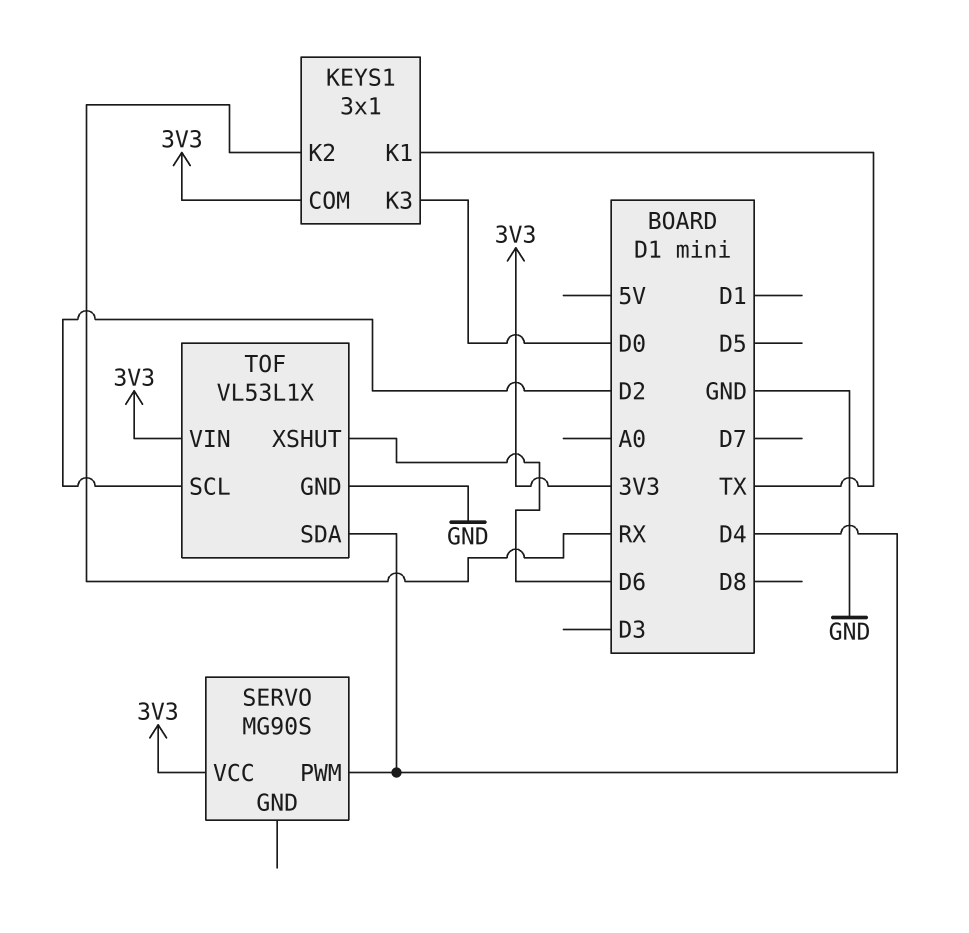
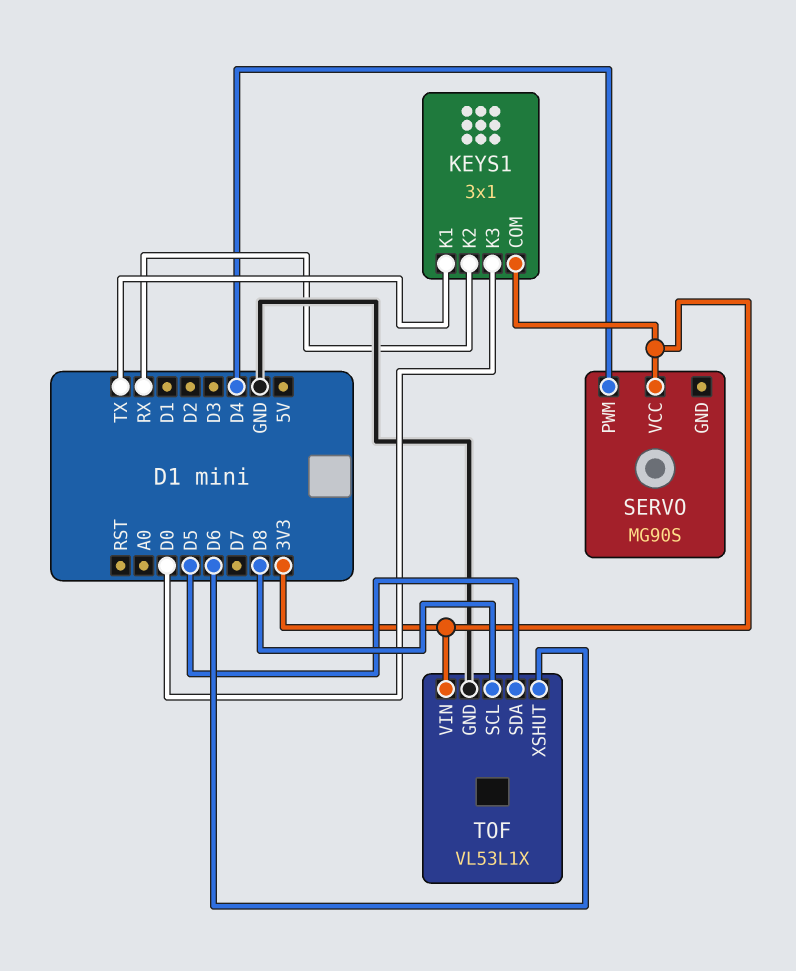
TOF pin SCL: D2 -> D8
TOF pin SDA: D4 -> D5

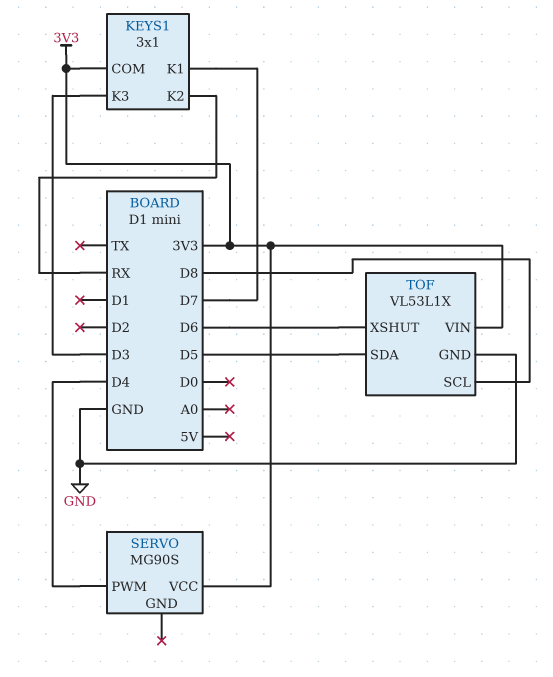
KEYS1 pin K1: TX -> D7
KEYS1 pin K3: D0 -> D3

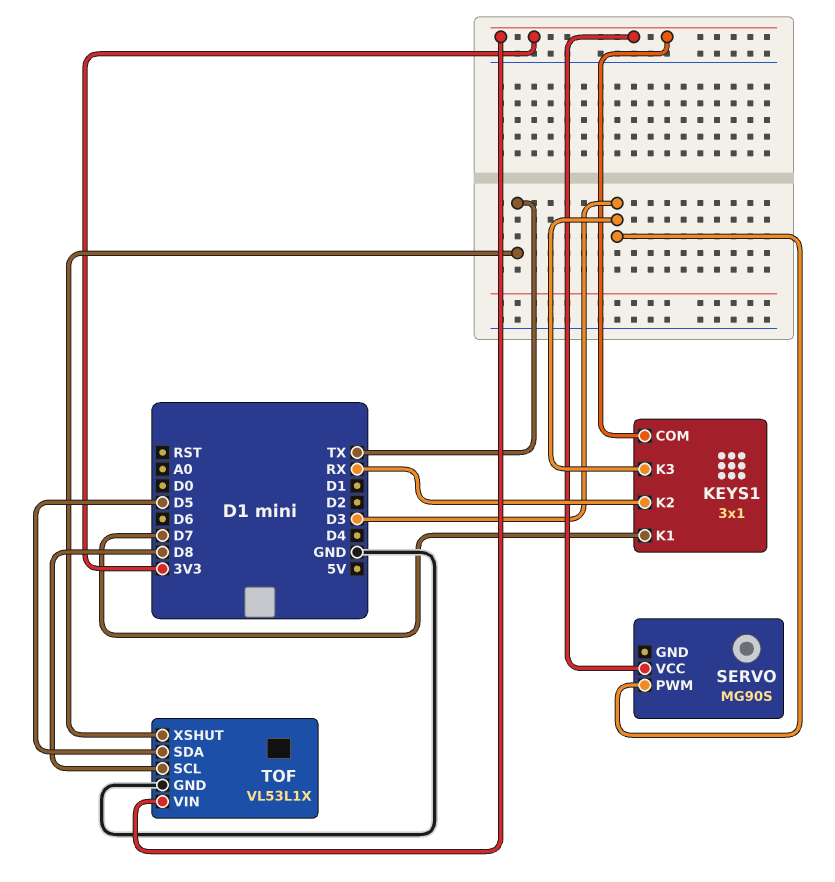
SERVO pin PWM: D4 -> D3
TOF pin XSHUT: D6 -> TX

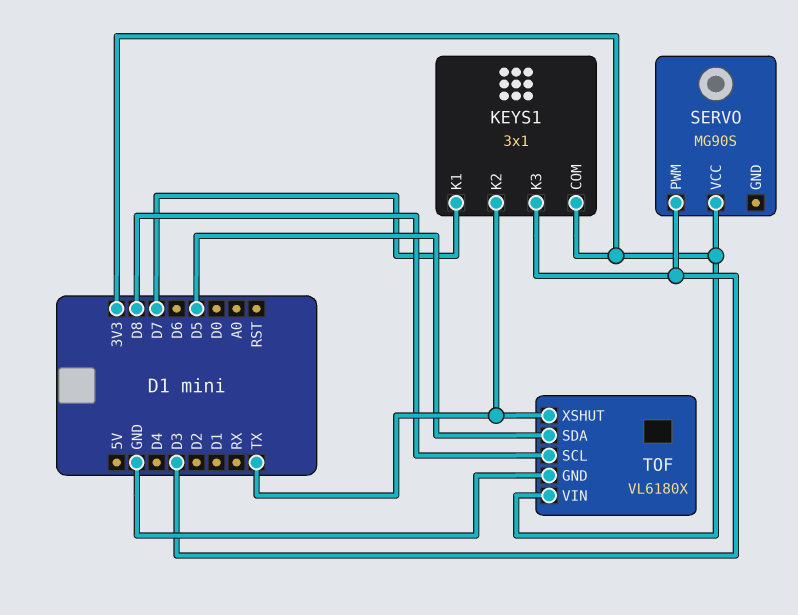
KEYS1 pin K2: RX -> TX
TOF: VL53L1X -> VL6180X

